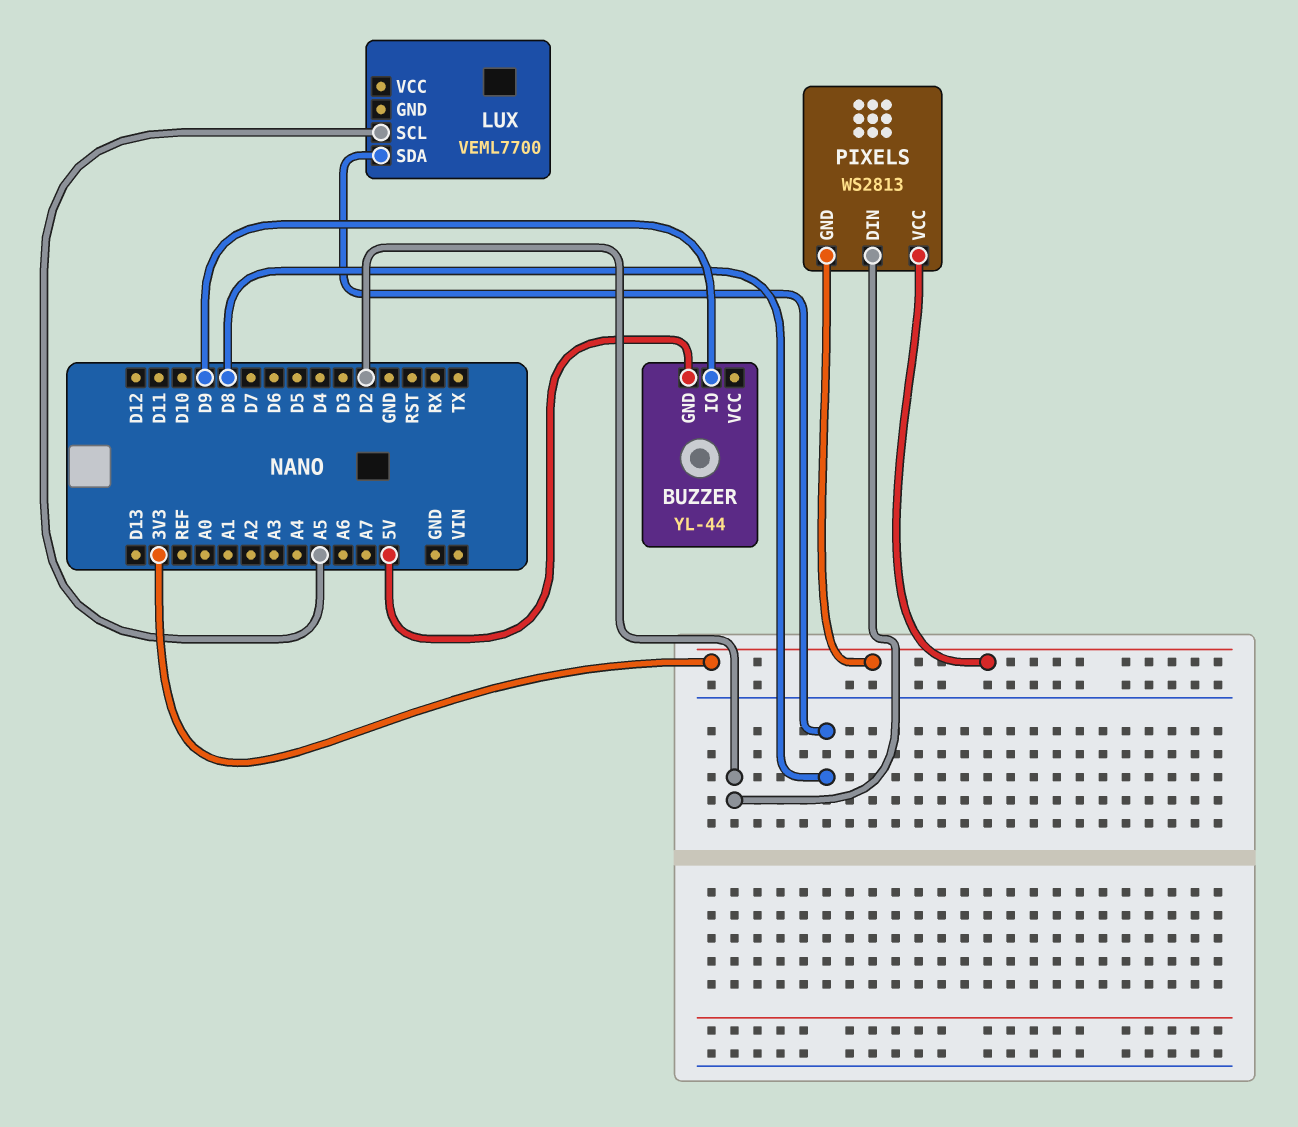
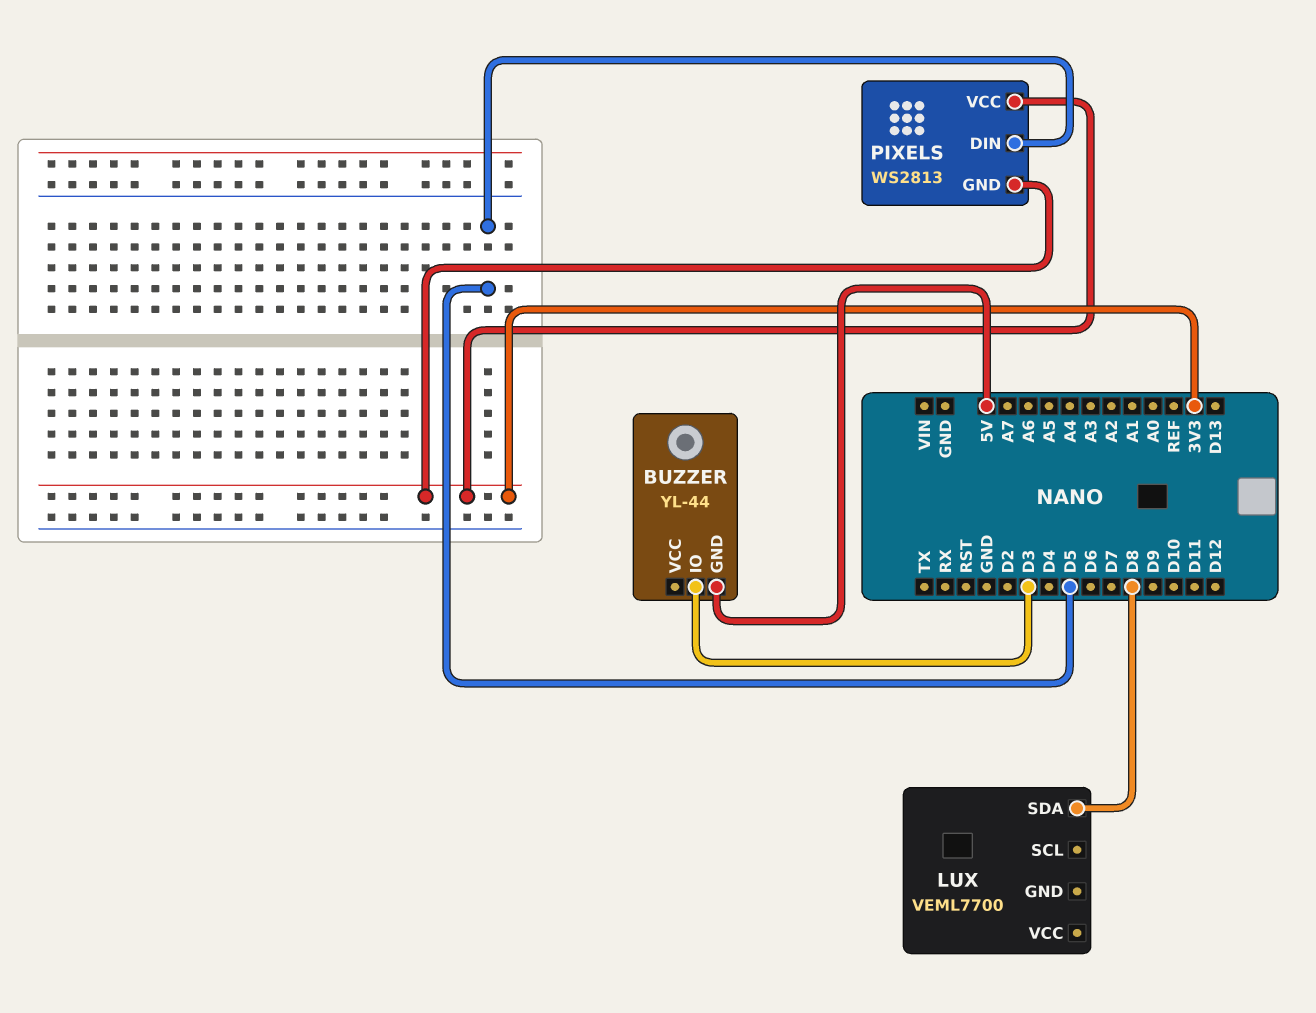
BUZZER pin IO: D9 -> D3
LUX pin SCL: A5 -> none
PIXELS pin DIN: D2 -> D5

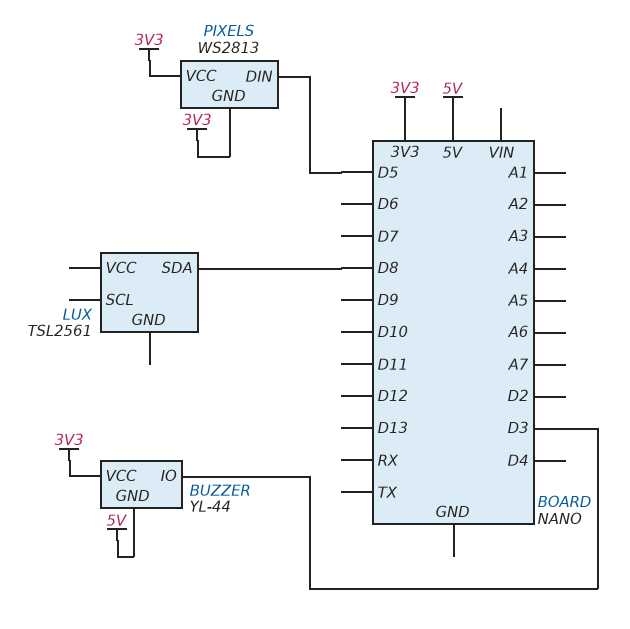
BUZZER pin VCC: none -> 3V3
LUX: VEML7700 -> TSL2561

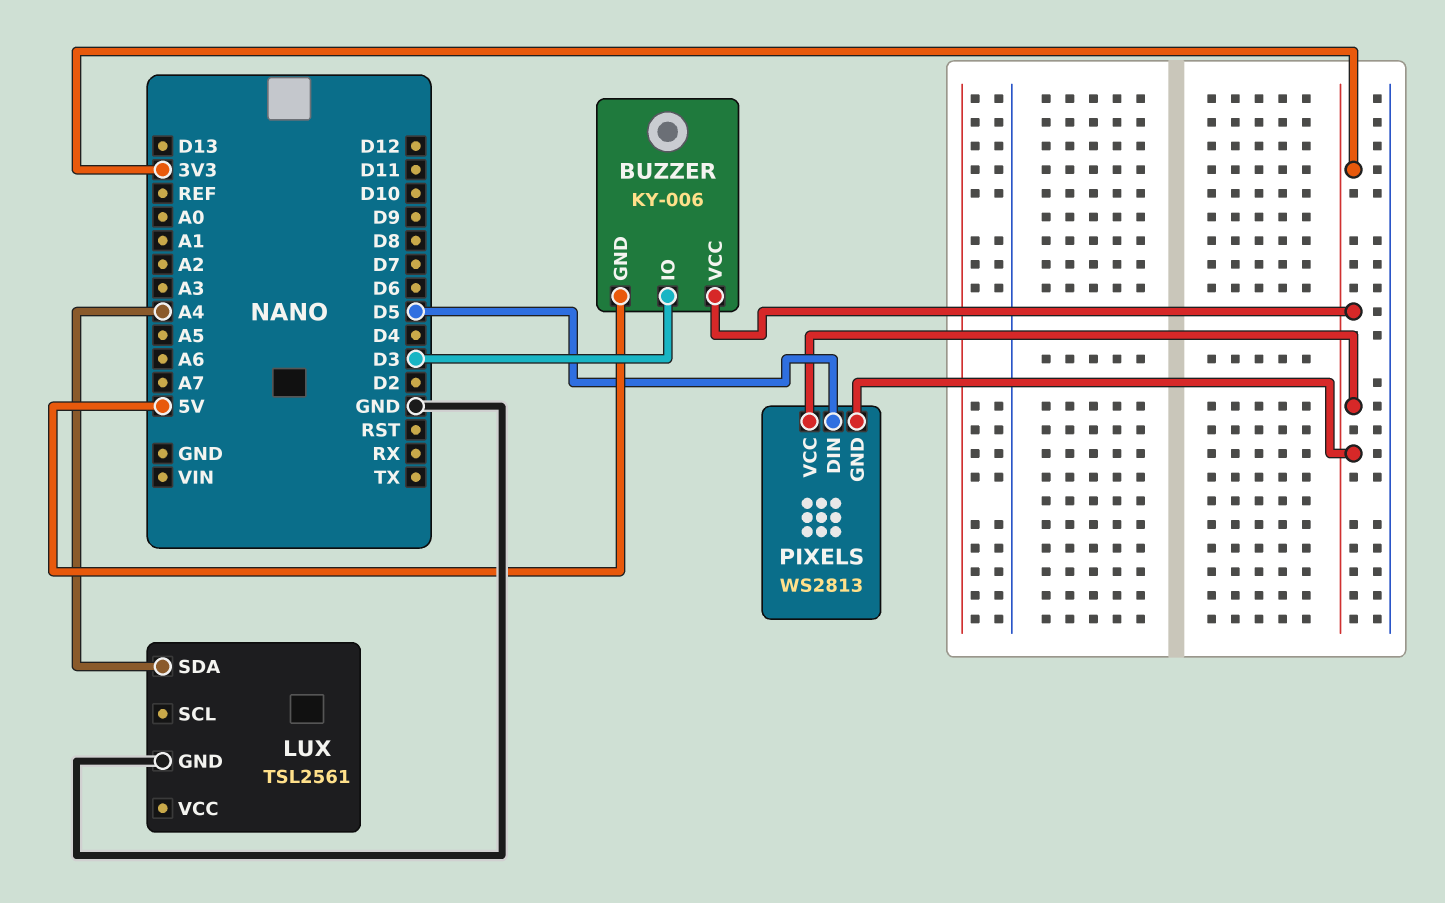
BUZZER: YL-44 -> KY-006
LUX pin GND: none -> GND
LUX pin SDA: D8 -> A4

